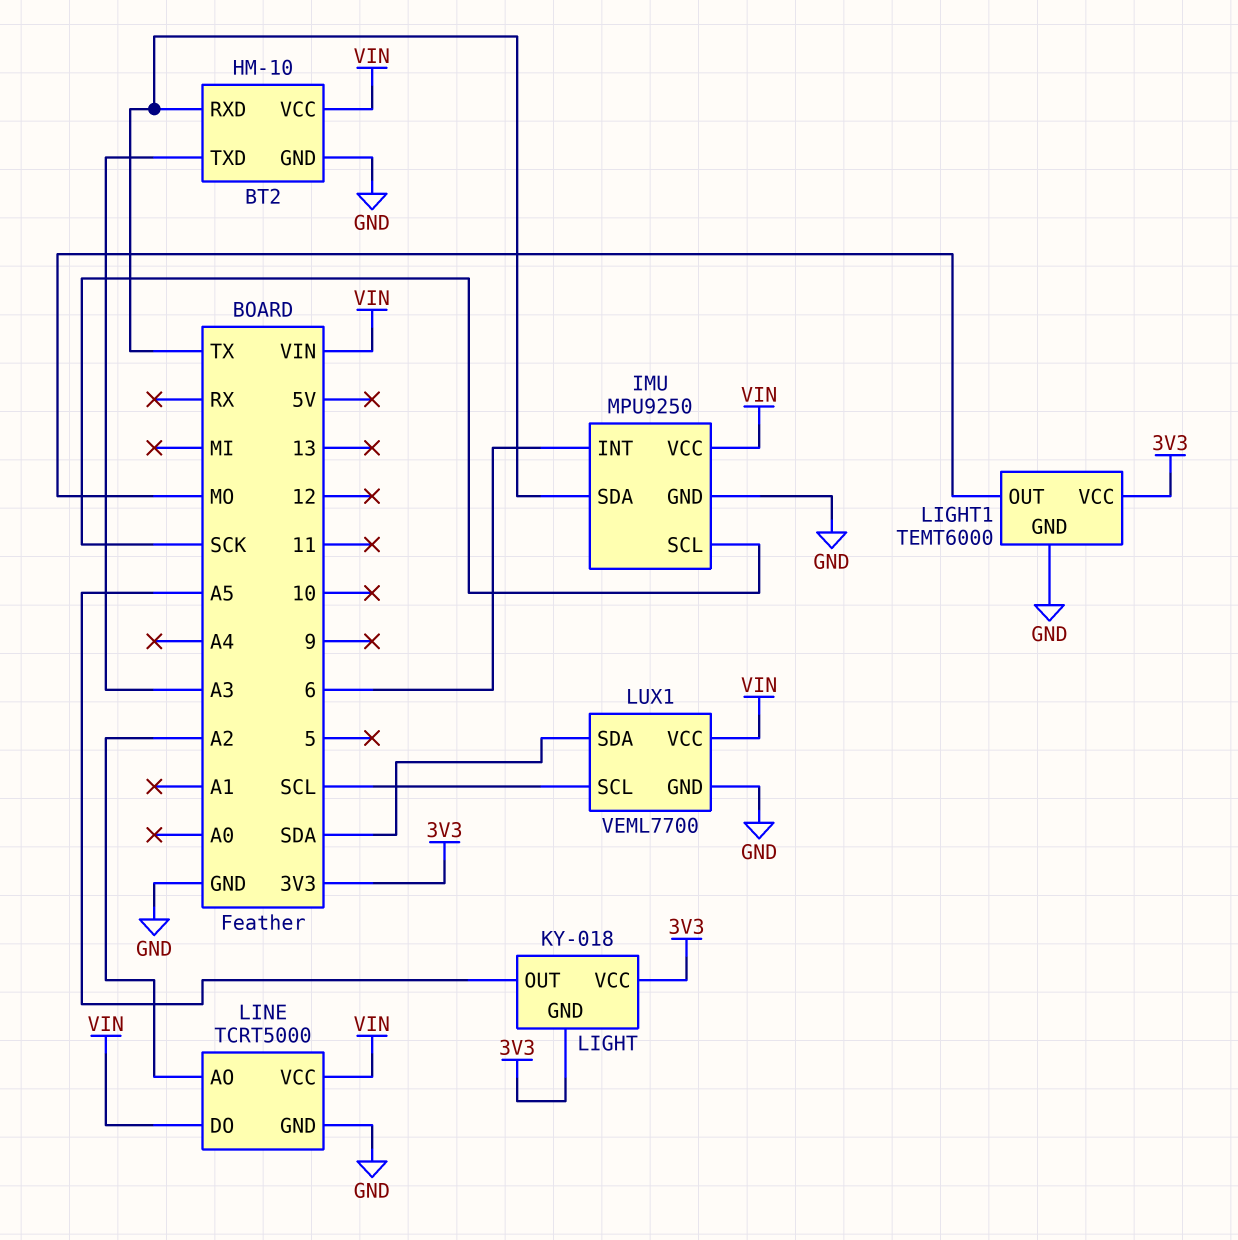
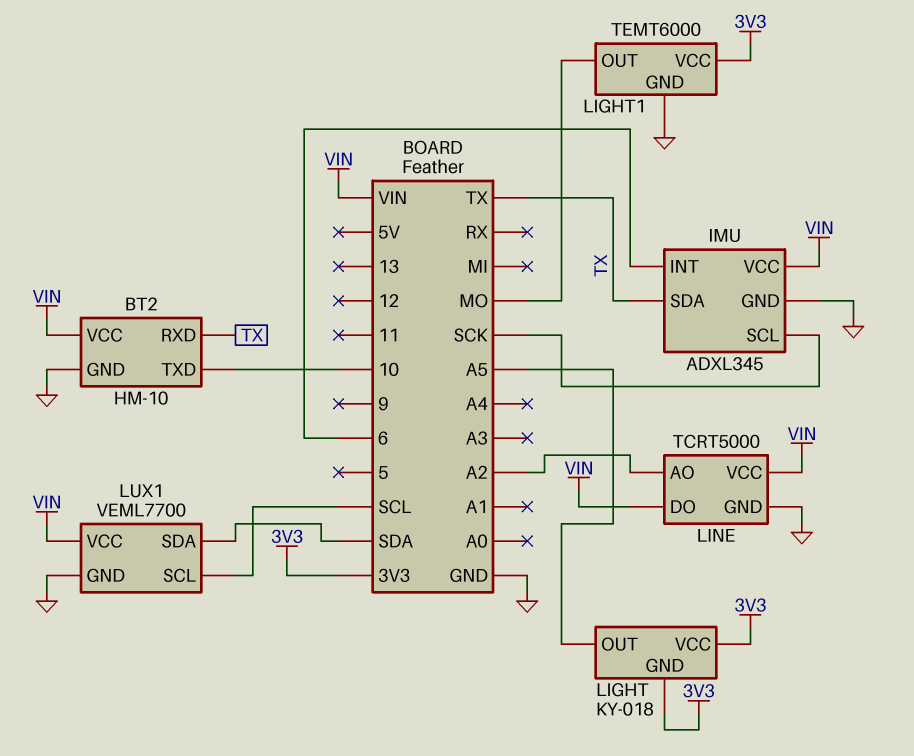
BT2 pin TXD: A3 -> 10
IMU: MPU9250 -> ADXL345

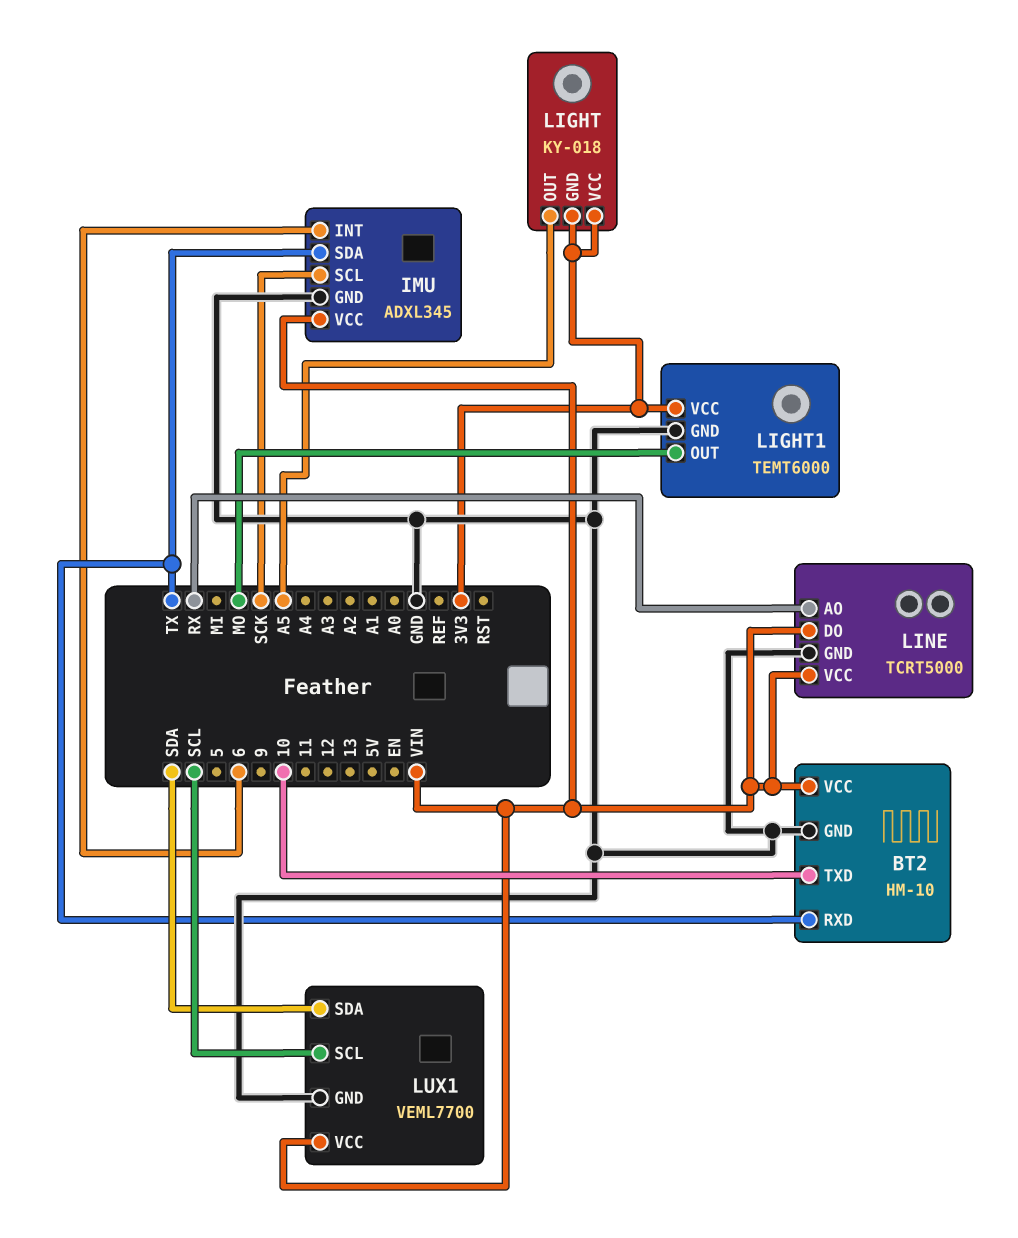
LINE pin AO: A2 -> RX

